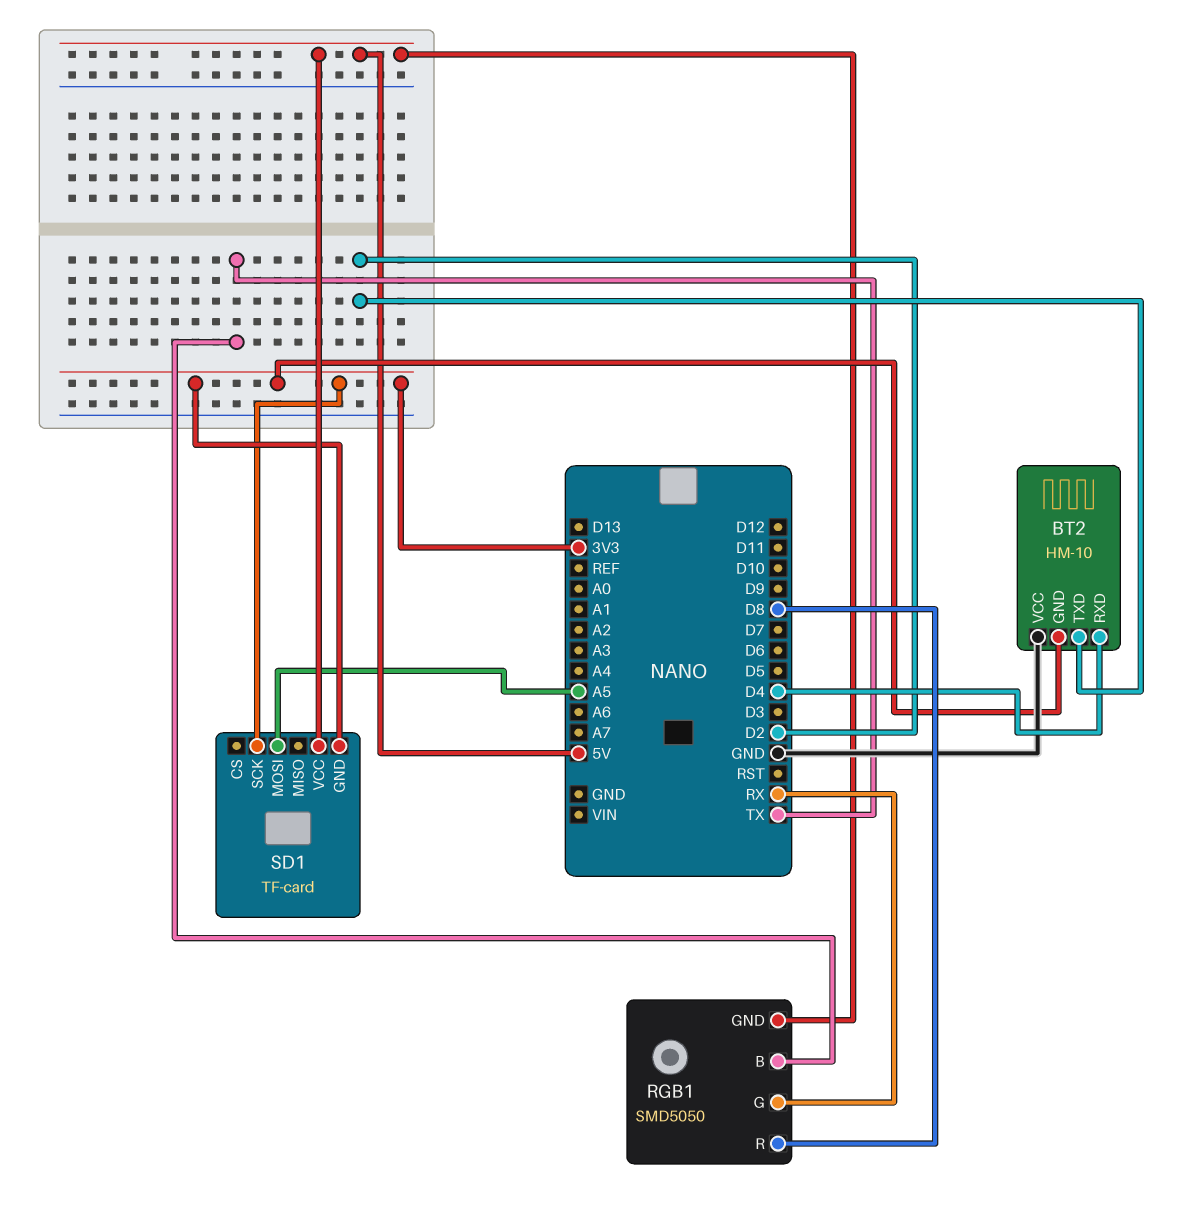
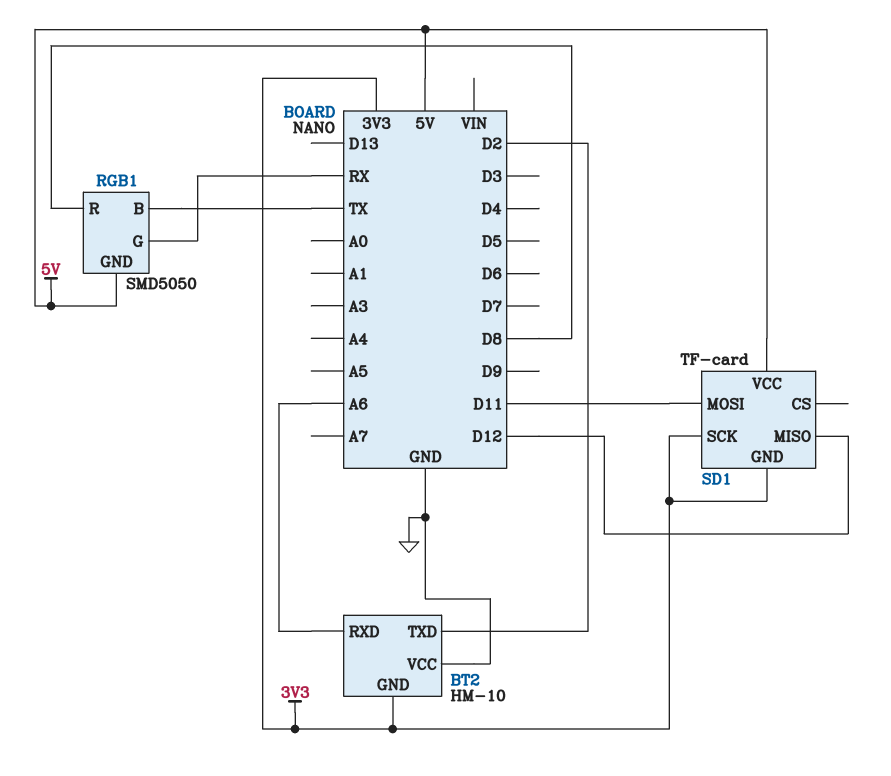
BT2 pin RXD: D4 -> A6
SD1 pin MISO: none -> D12
SD1 pin MOSI: A5 -> D11

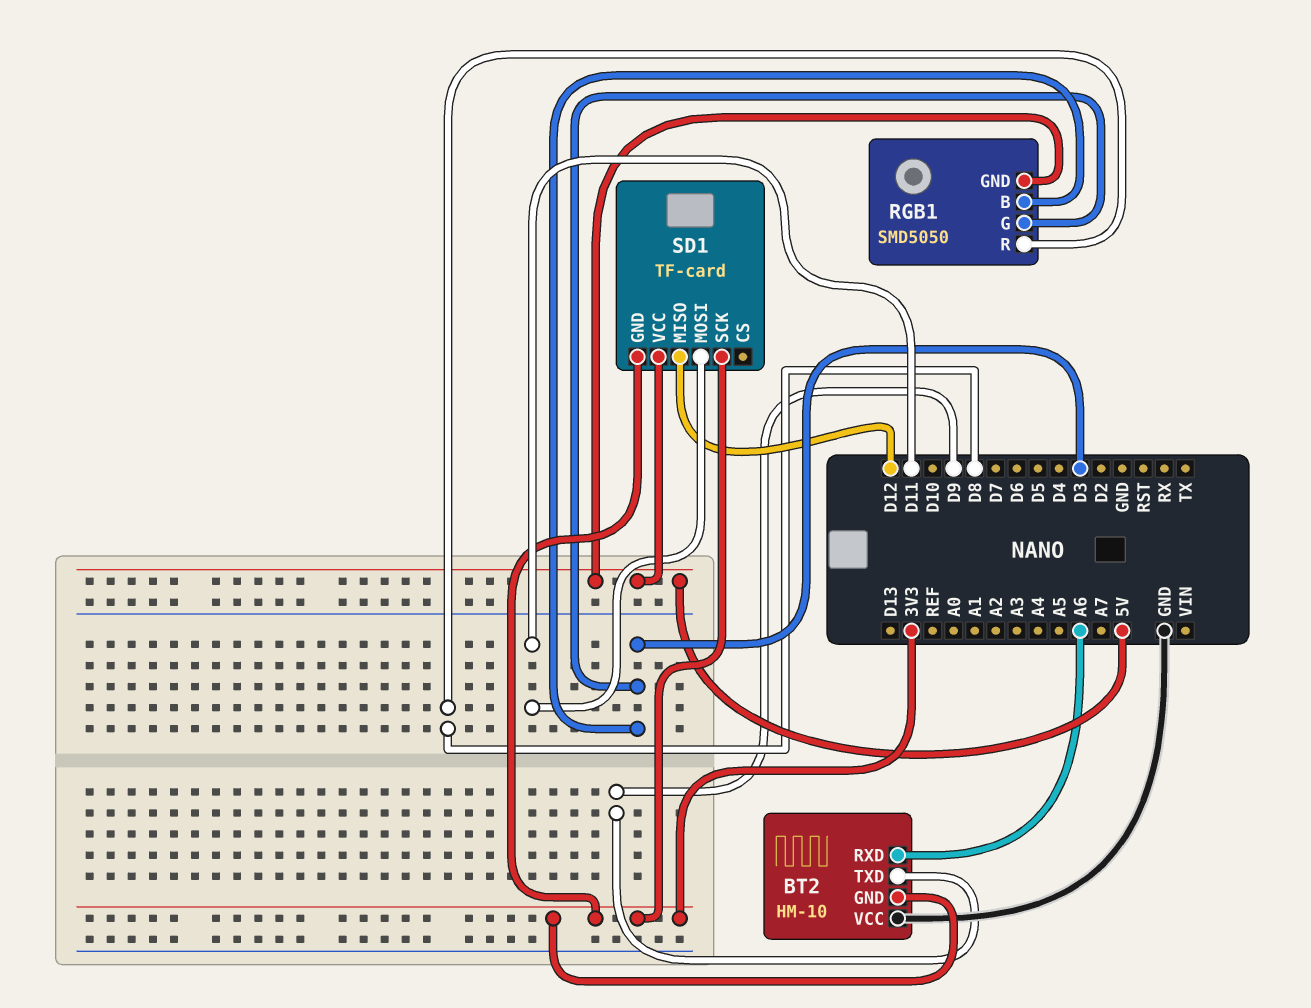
BT2 pin TXD: D2 -> D9
RGB1 pin B: TX -> D3
RGB1 pin G: RX -> D3

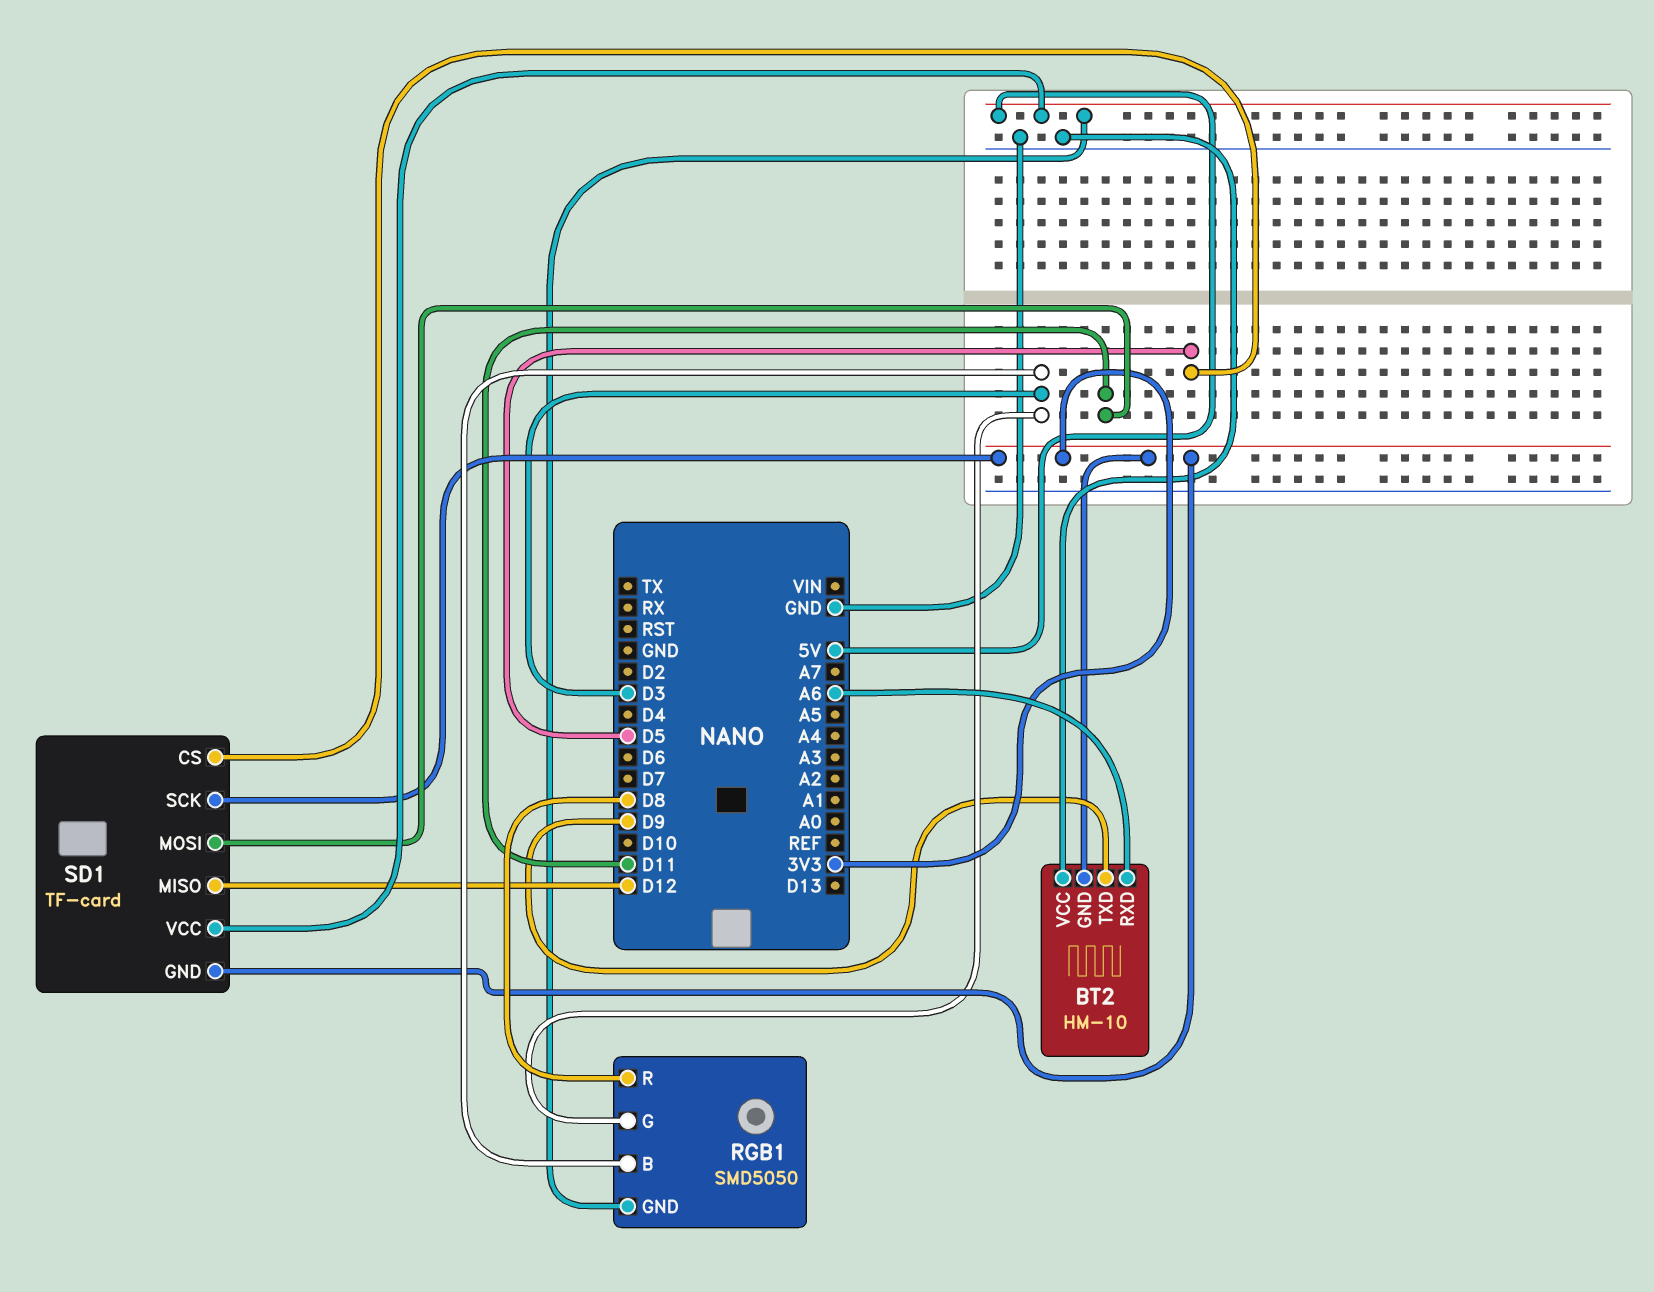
SD1 pin CS: none -> D5

